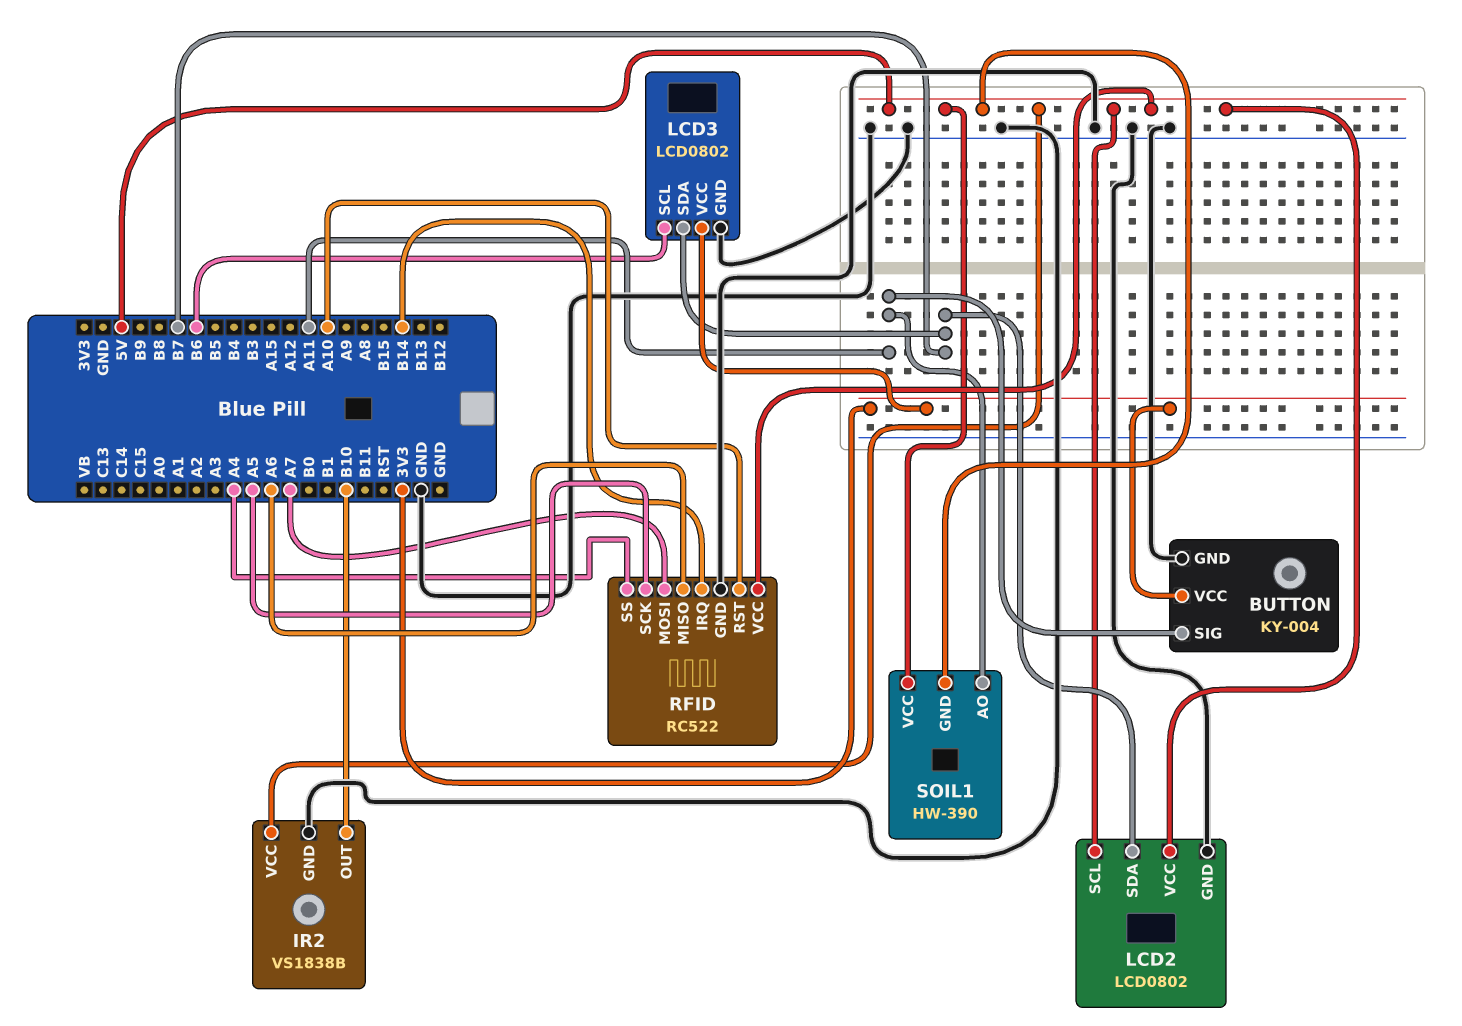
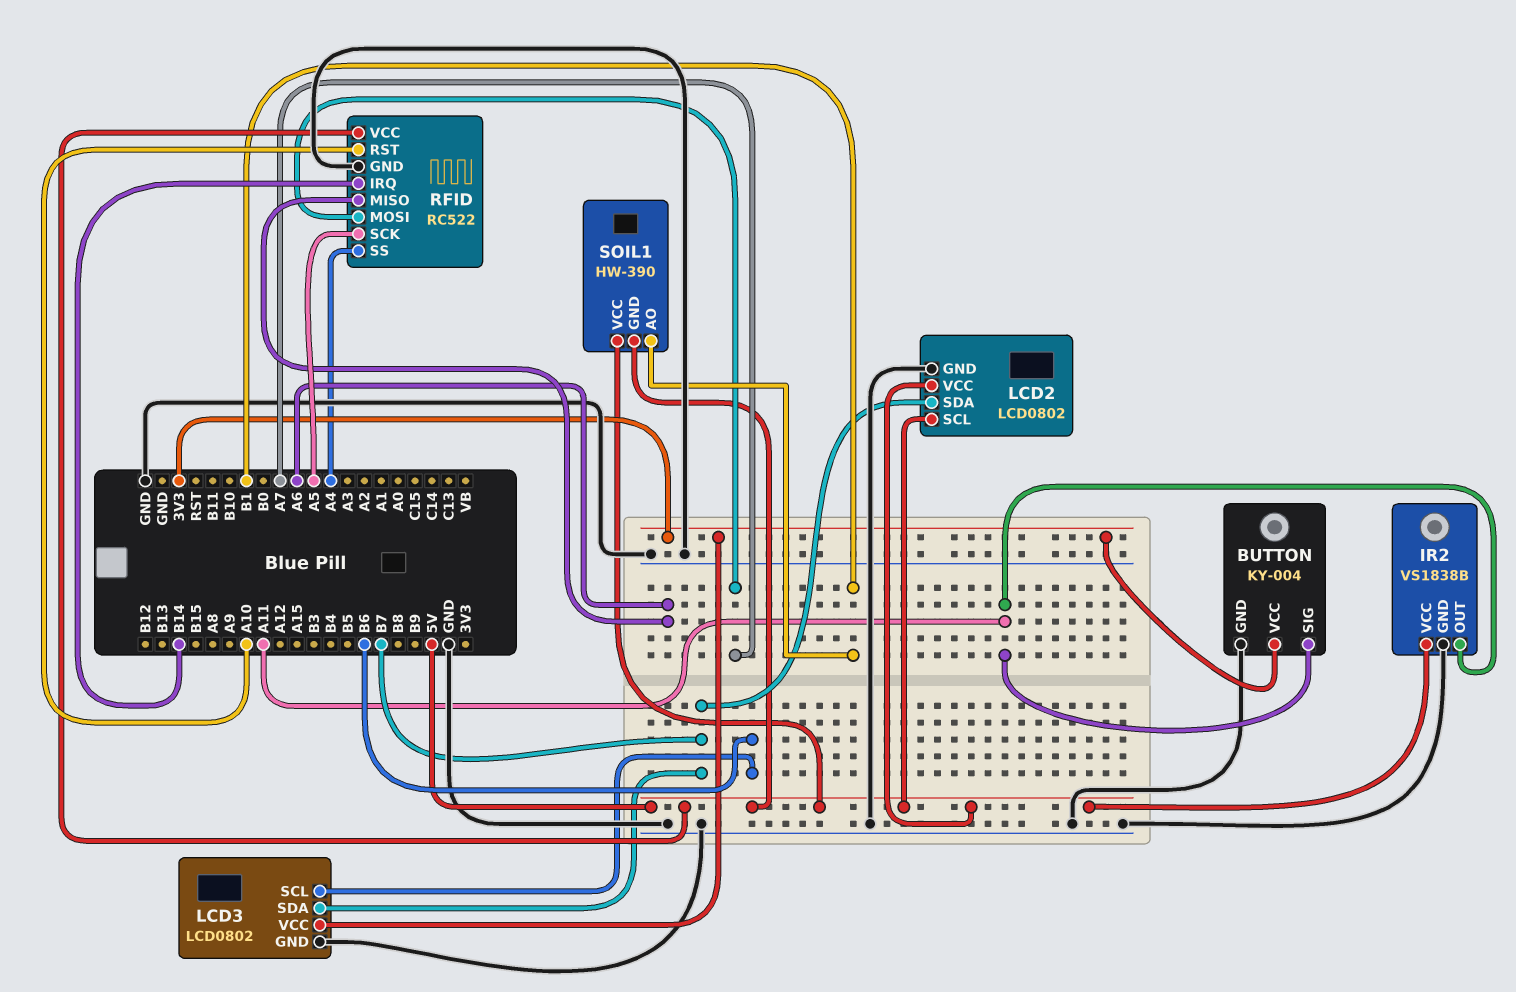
IR2 pin OUT: B10 -> A11
SOIL1 pin AO: A11 -> B1

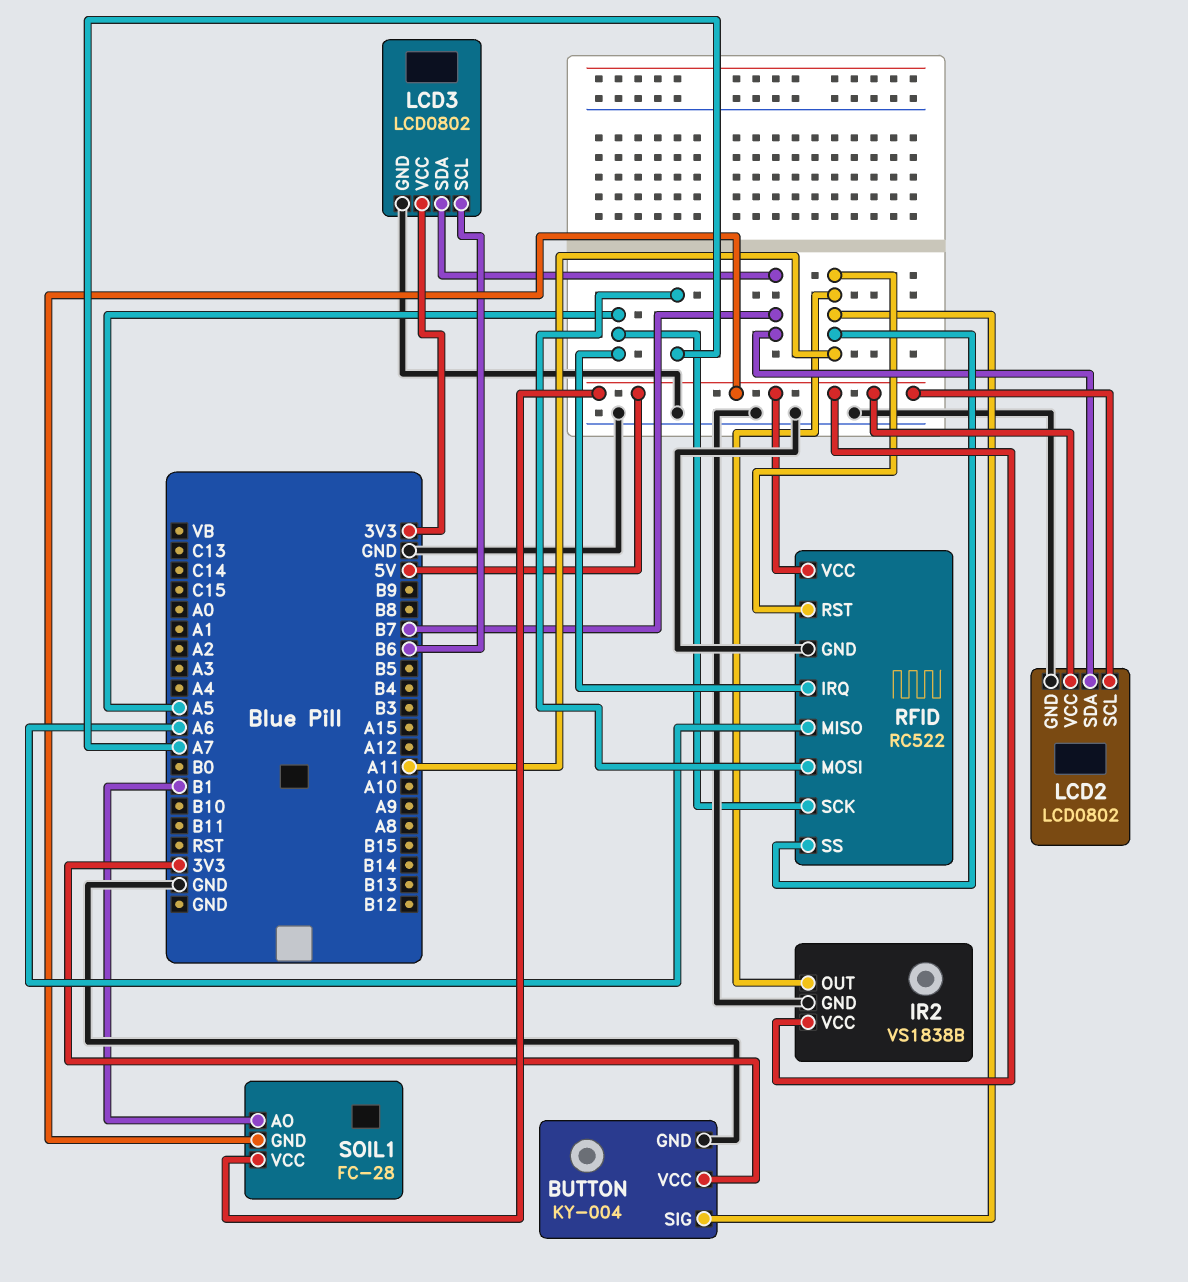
RFID pin IRQ: B14 -> A5
RFID pin RST: A10 -> A11
RFID pin SS: A4 -> A11
SOIL1: HW-390 -> FC-28

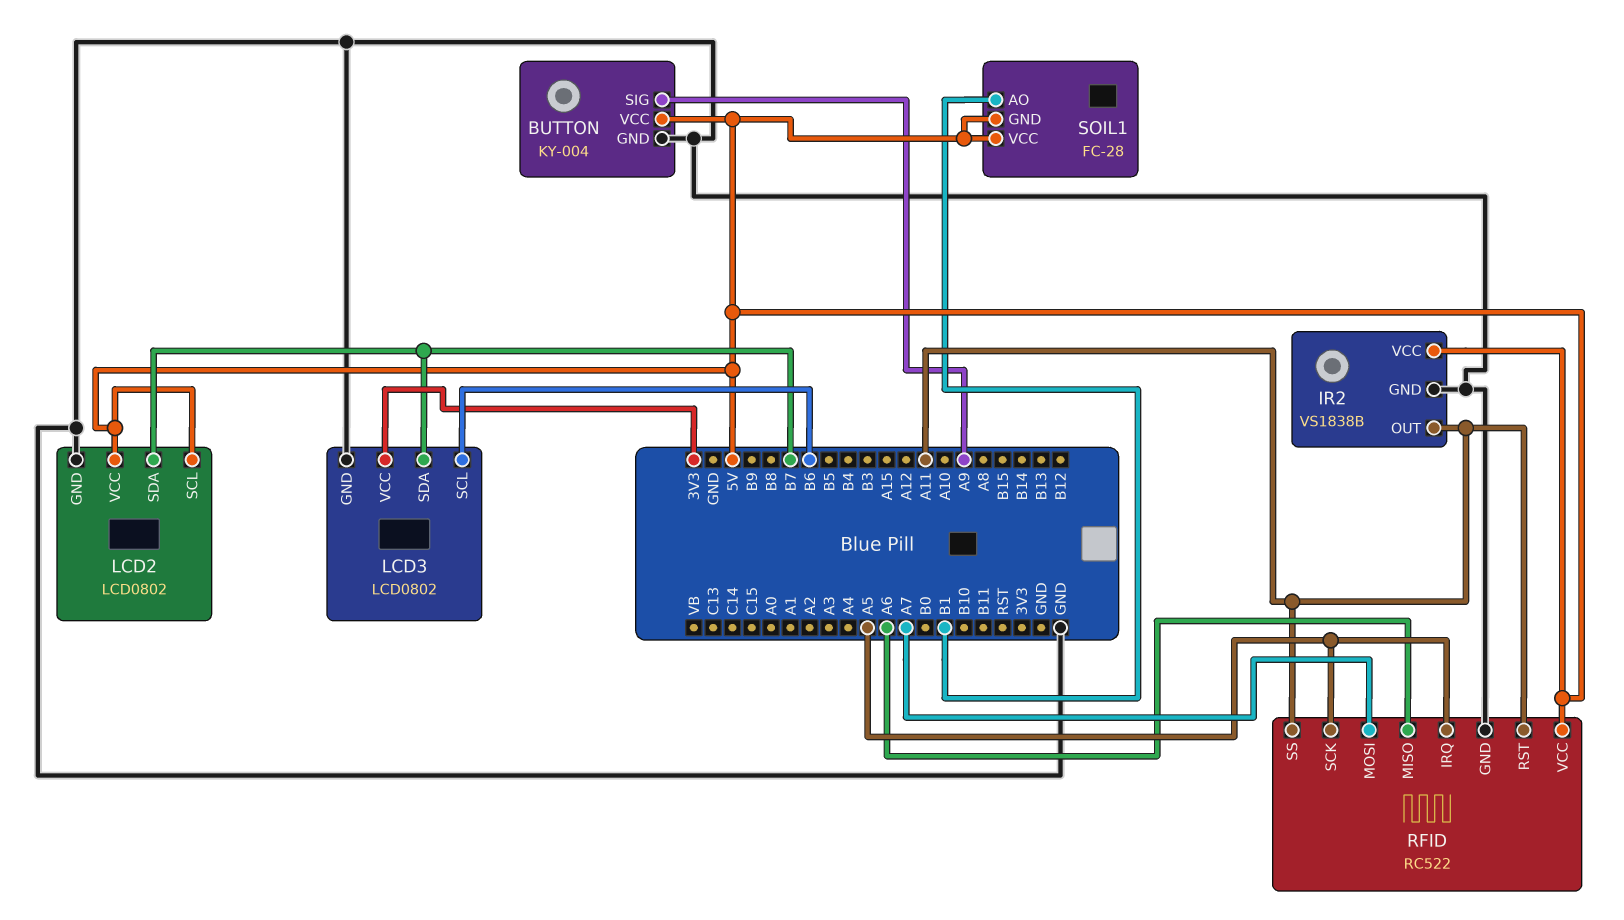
BUTTON pin SIG: A11 -> A9
BUTTON pin VCC: 3V3 -> 5V

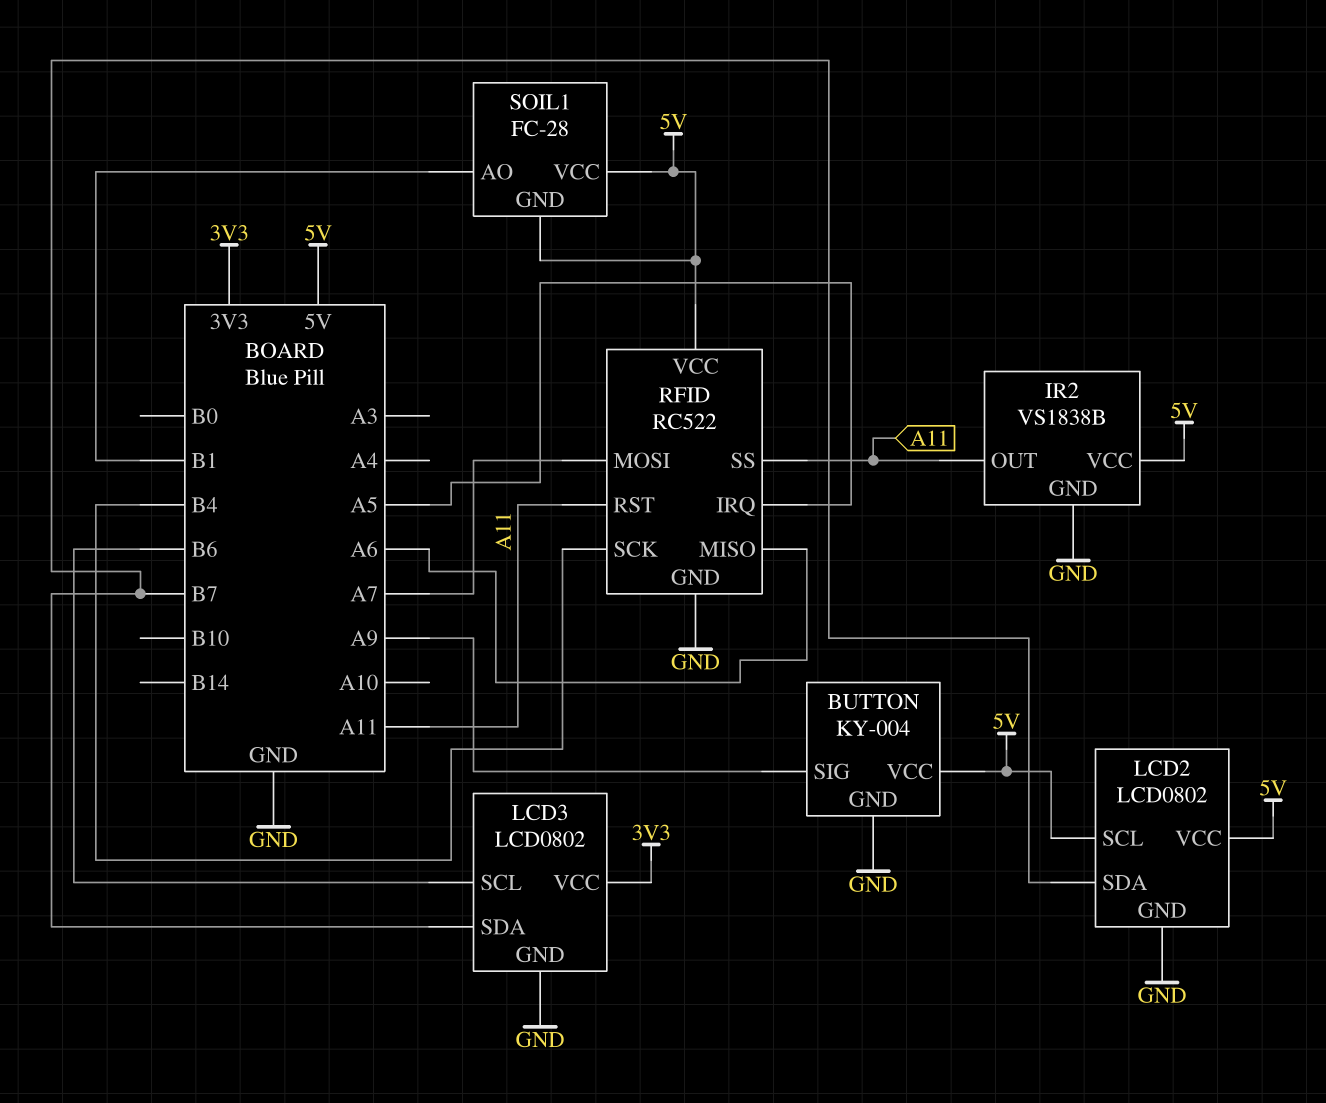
RFID pin SCK: A5 -> B4

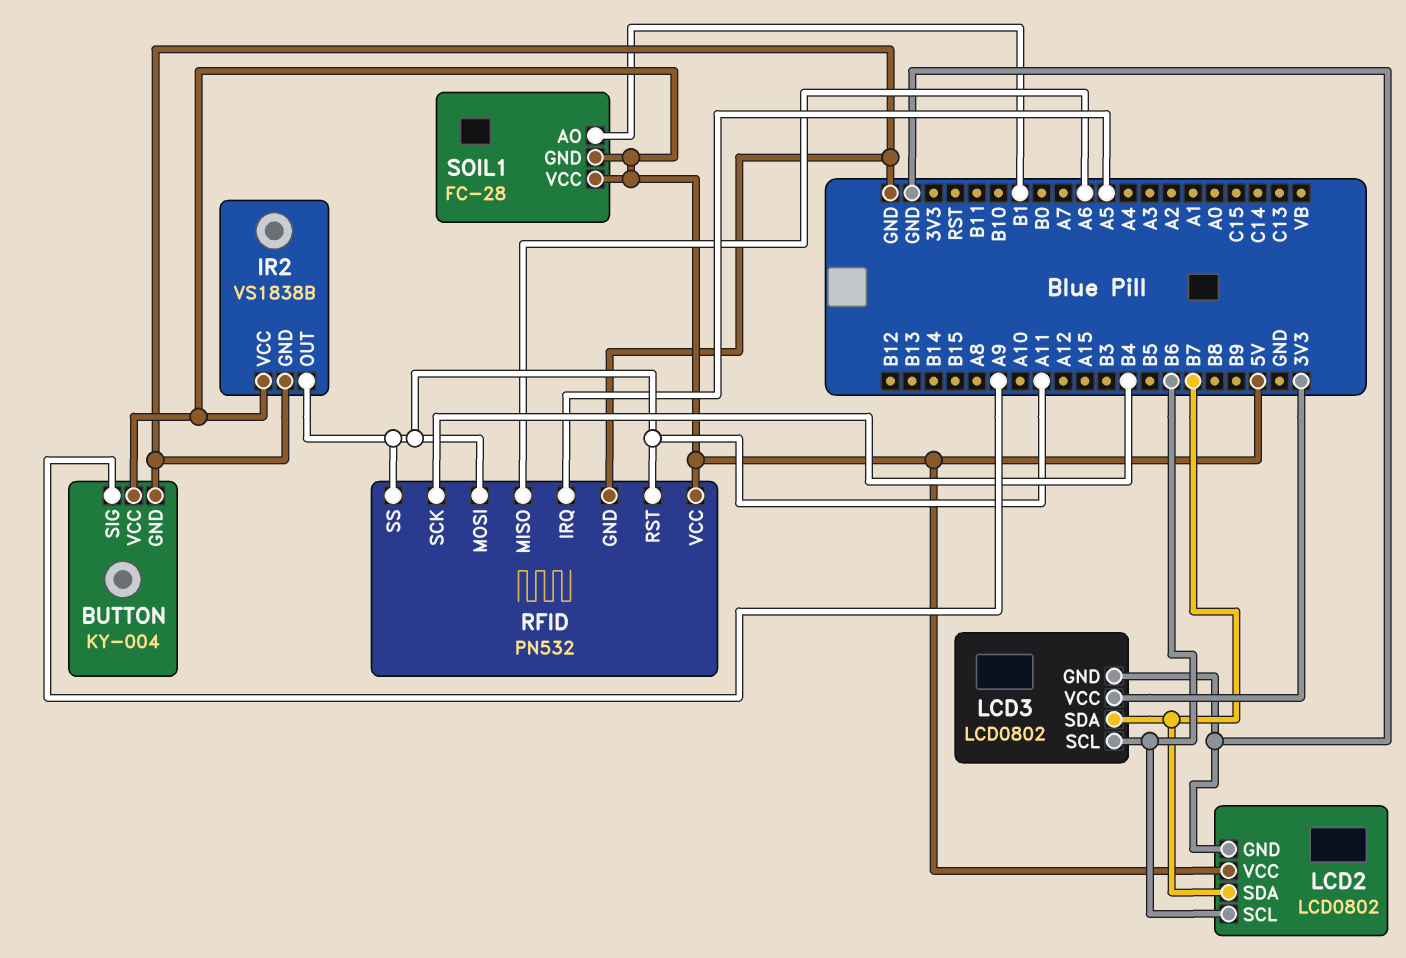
LCD2 pin SCL: 5V -> B6
RFID: RC522 -> PN532
RFID pin MOSI: A7 -> A11

